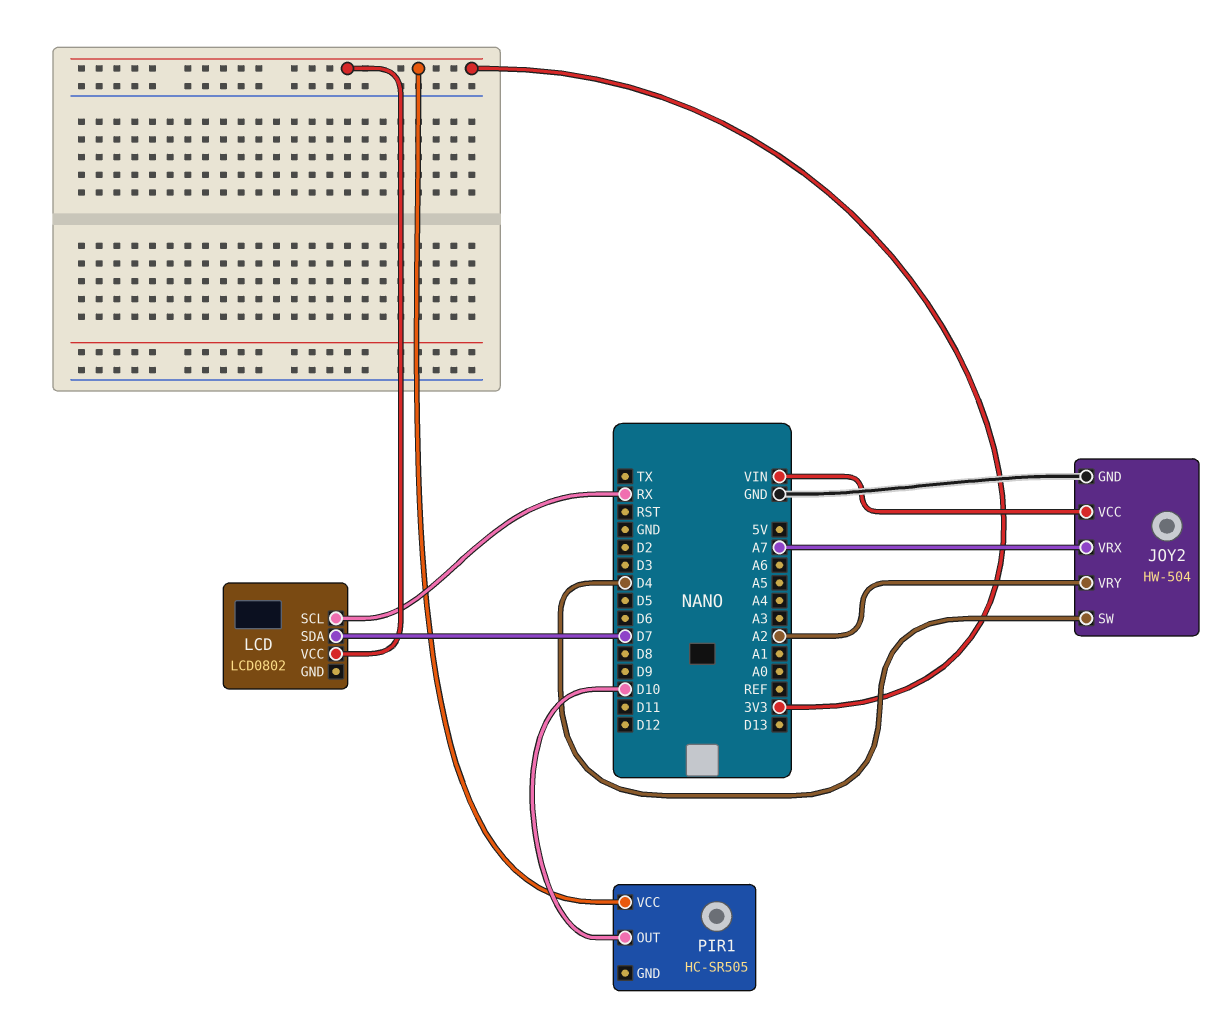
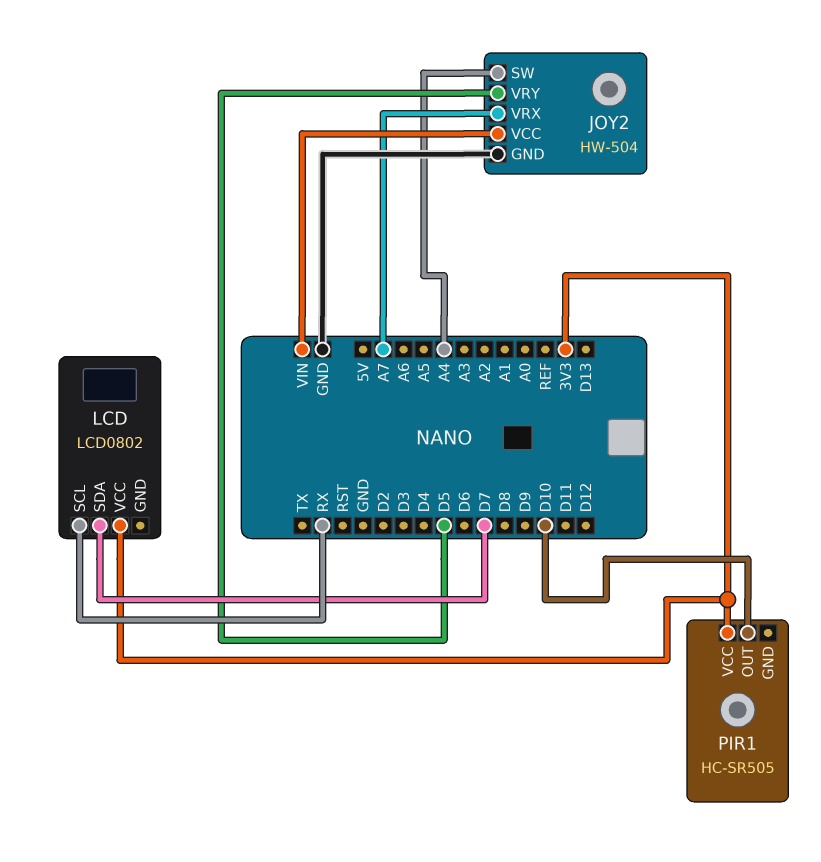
JOY2 pin SW: D4 -> A4
JOY2 pin VRY: A2 -> D5

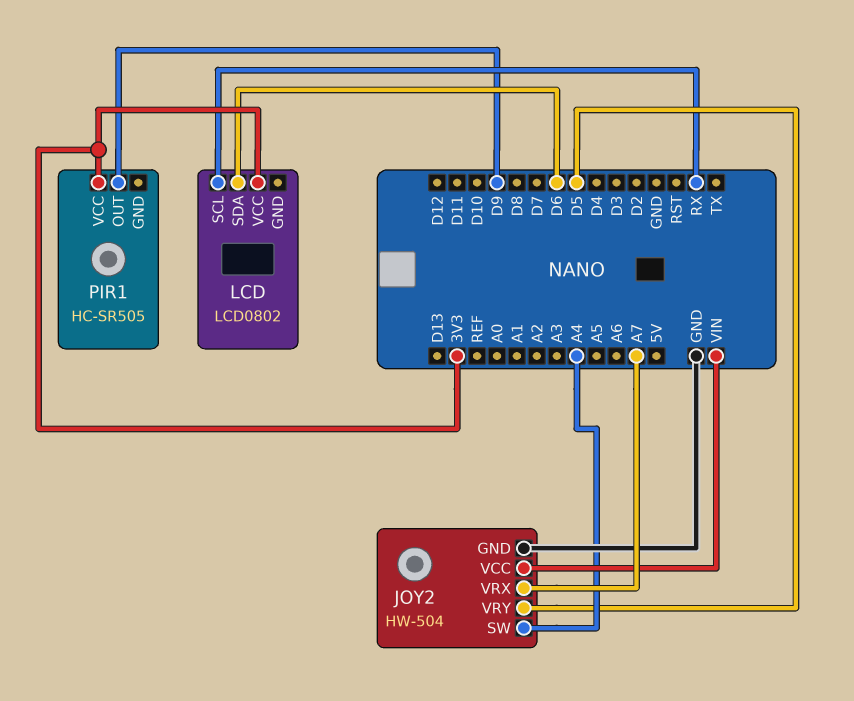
LCD pin SDA: D7 -> D6
PIR1 pin OUT: D10 -> D9

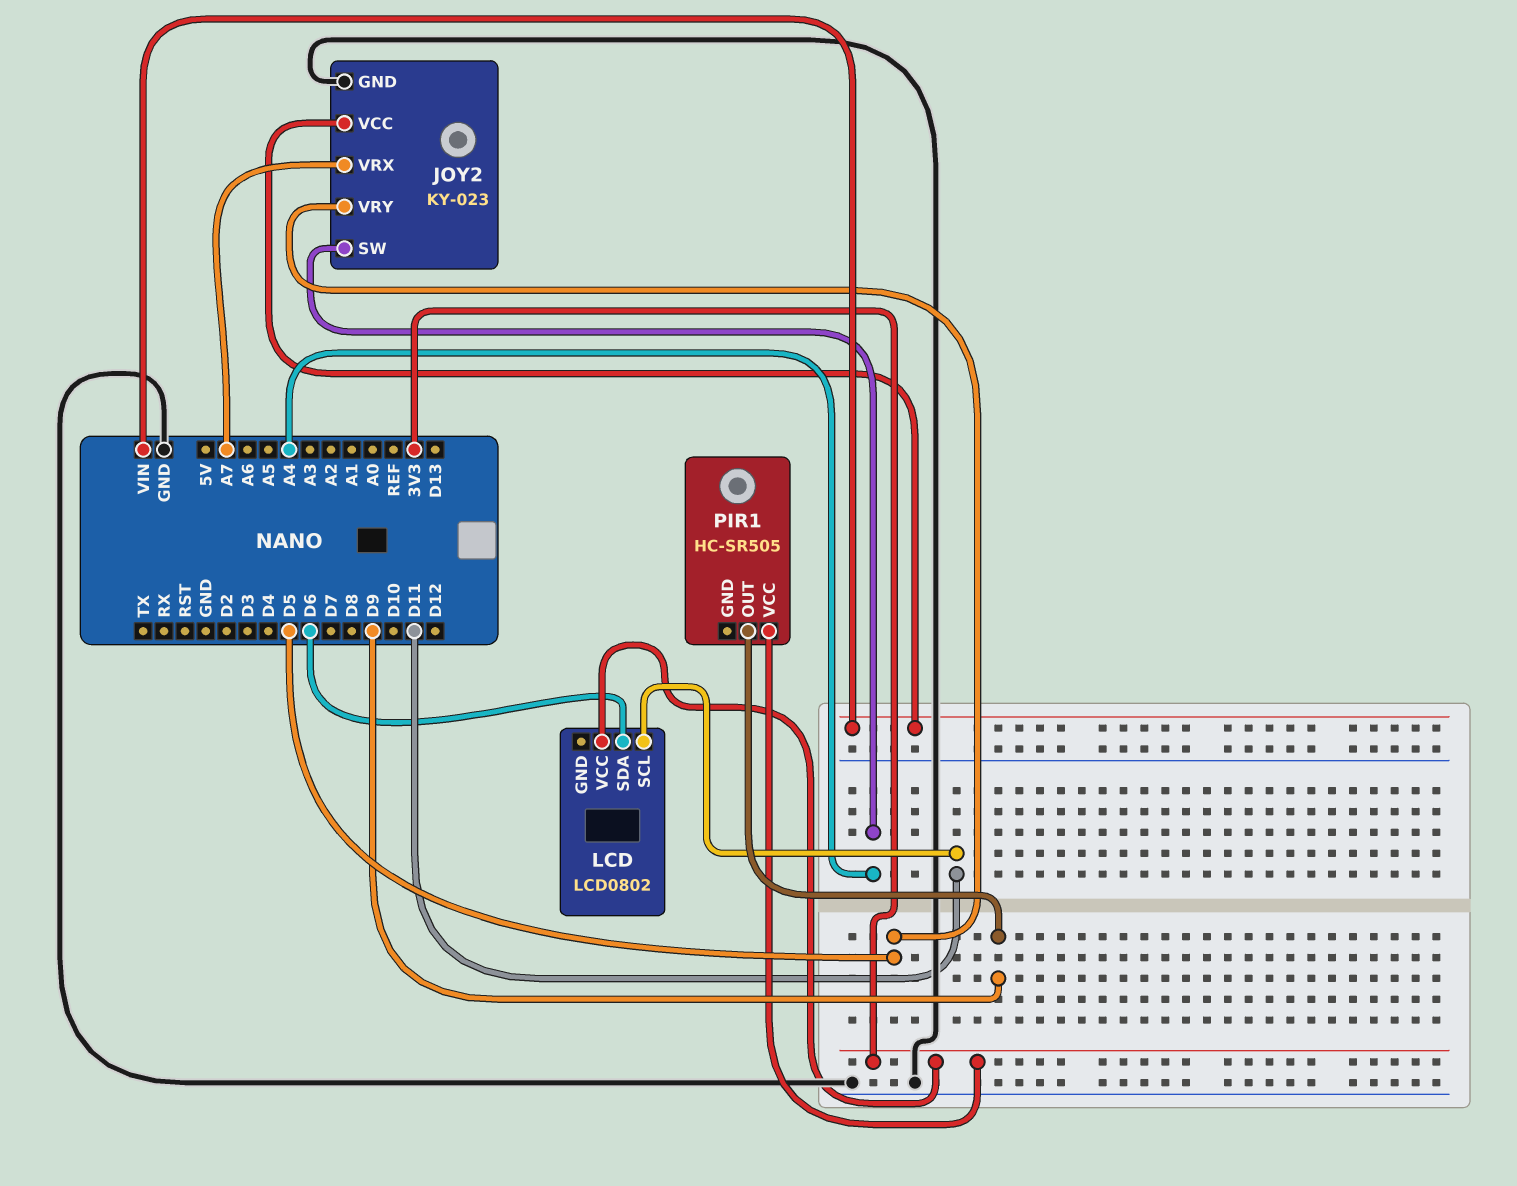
JOY2: HW-504 -> KY-023
LCD pin SCL: RX -> D11

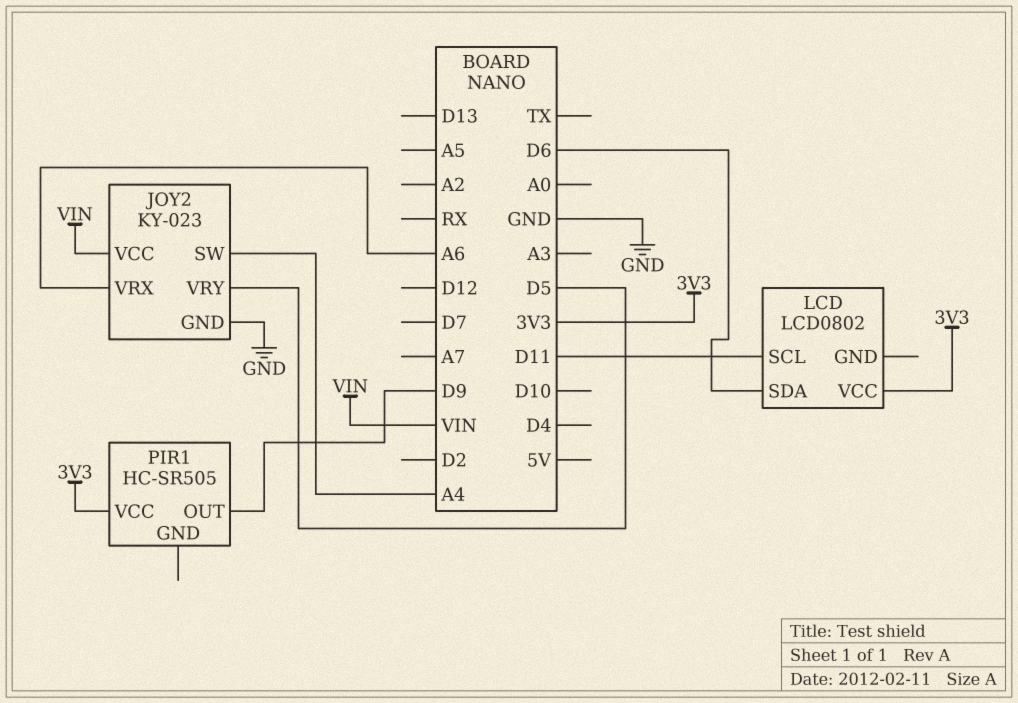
JOY2 pin VRX: A7 -> A6

